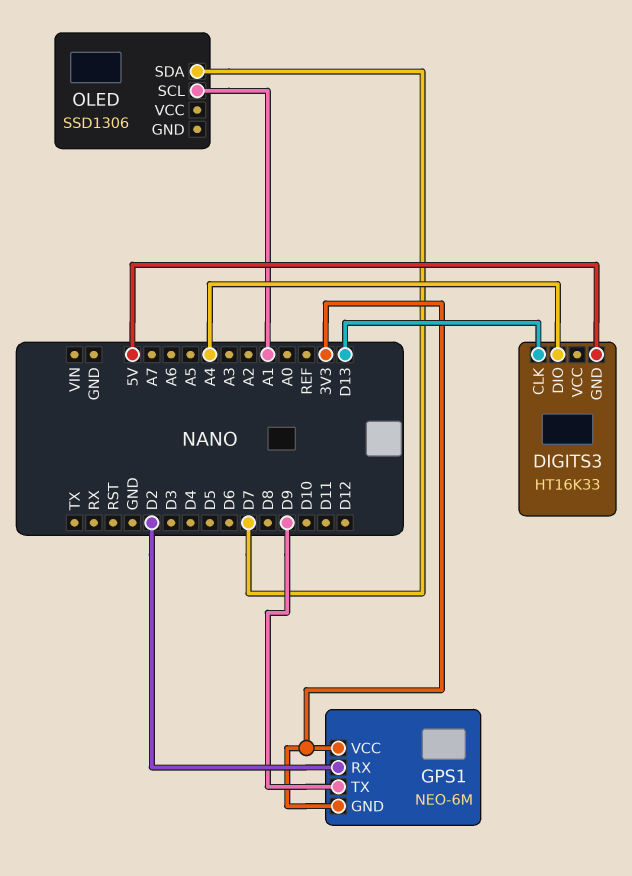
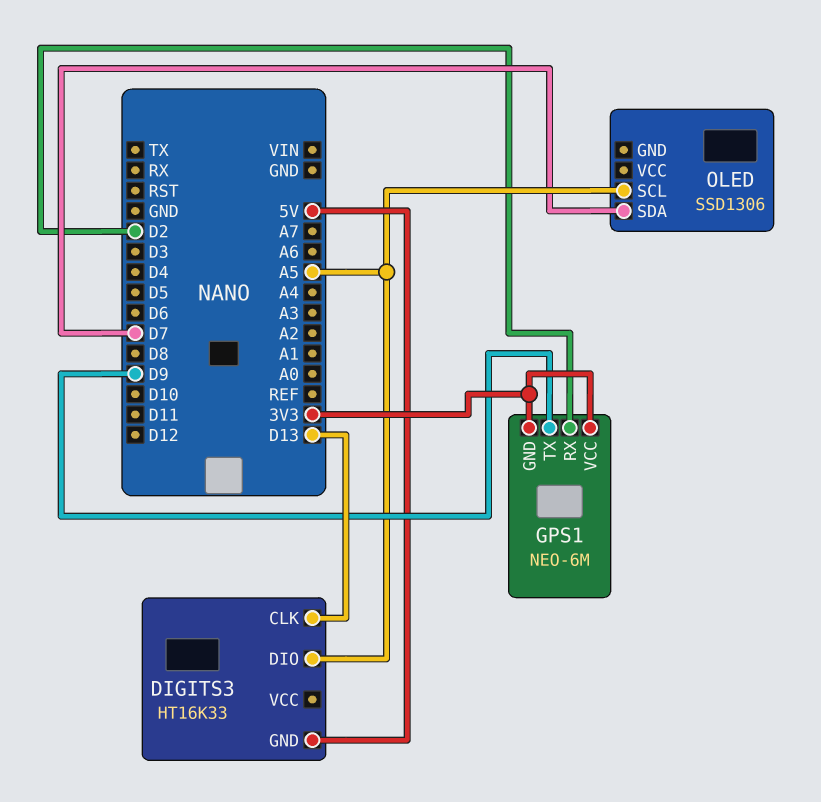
DIGITS3 pin DIO: A4 -> A5
OLED pin SCL: A1 -> A5

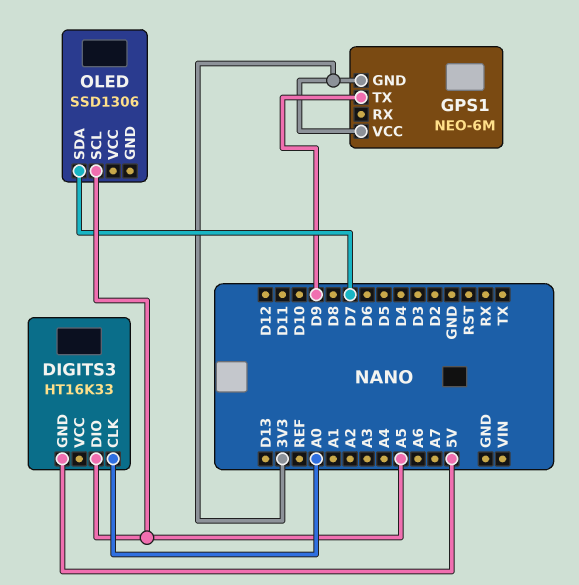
DIGITS3 pin CLK: D13 -> A0
GPS1 pin RX: D2 -> none

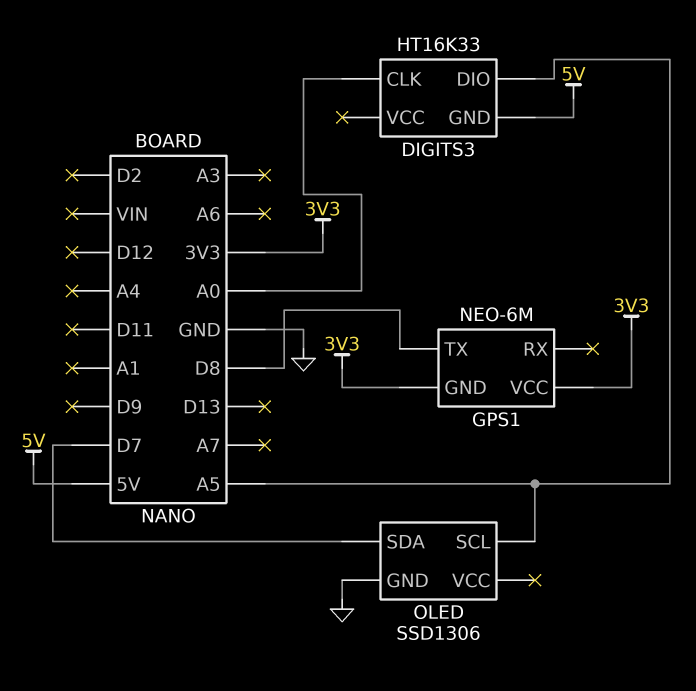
GPS1 pin TX: D9 -> D8
OLED pin GND: none -> GND

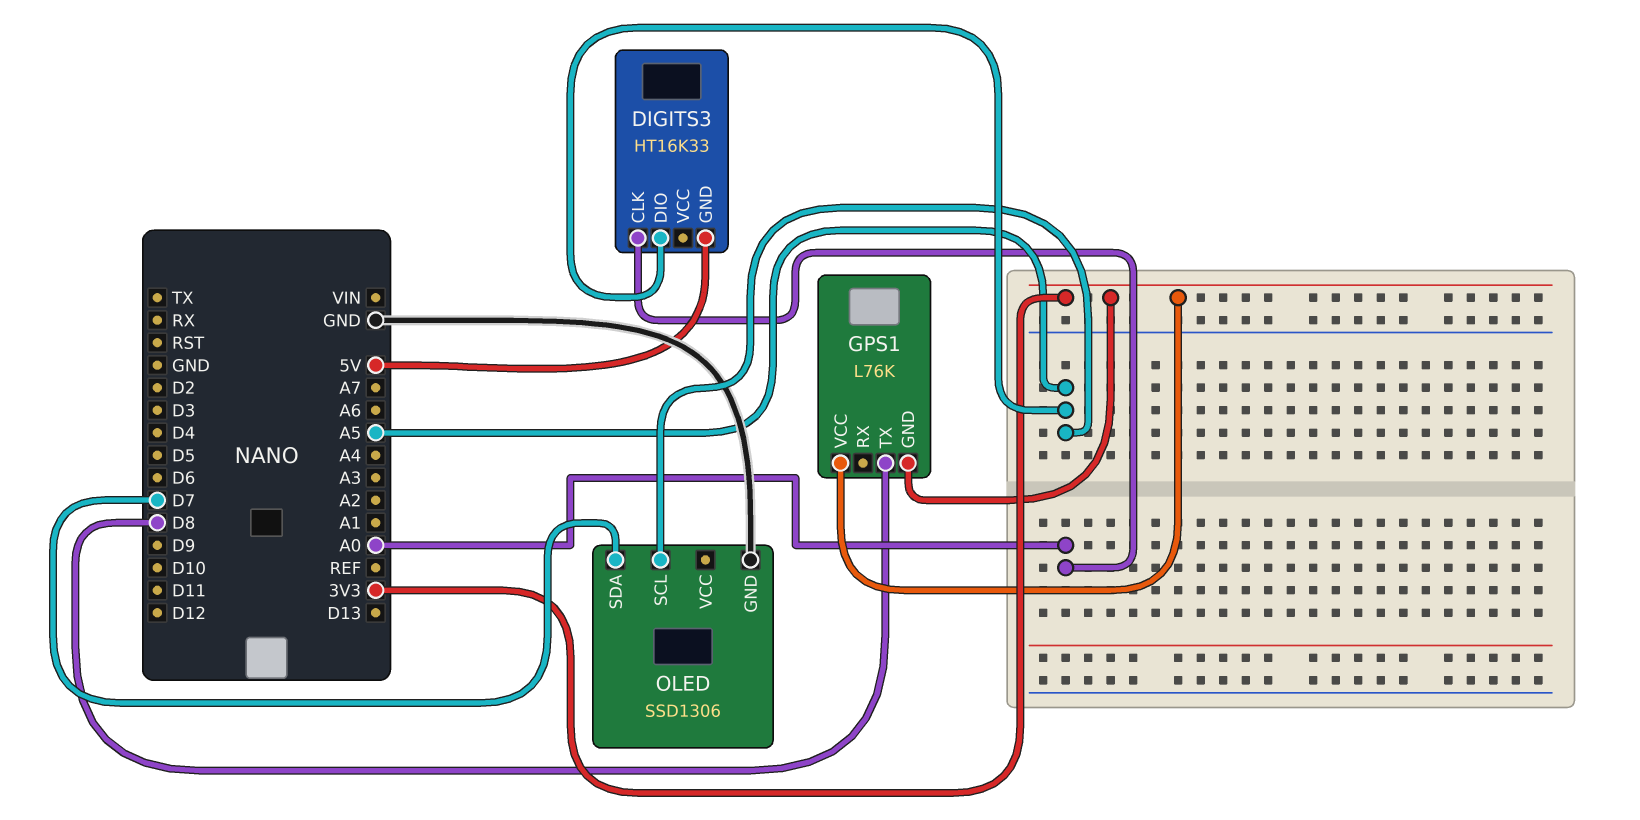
GPS1: NEO-6M -> L76K

